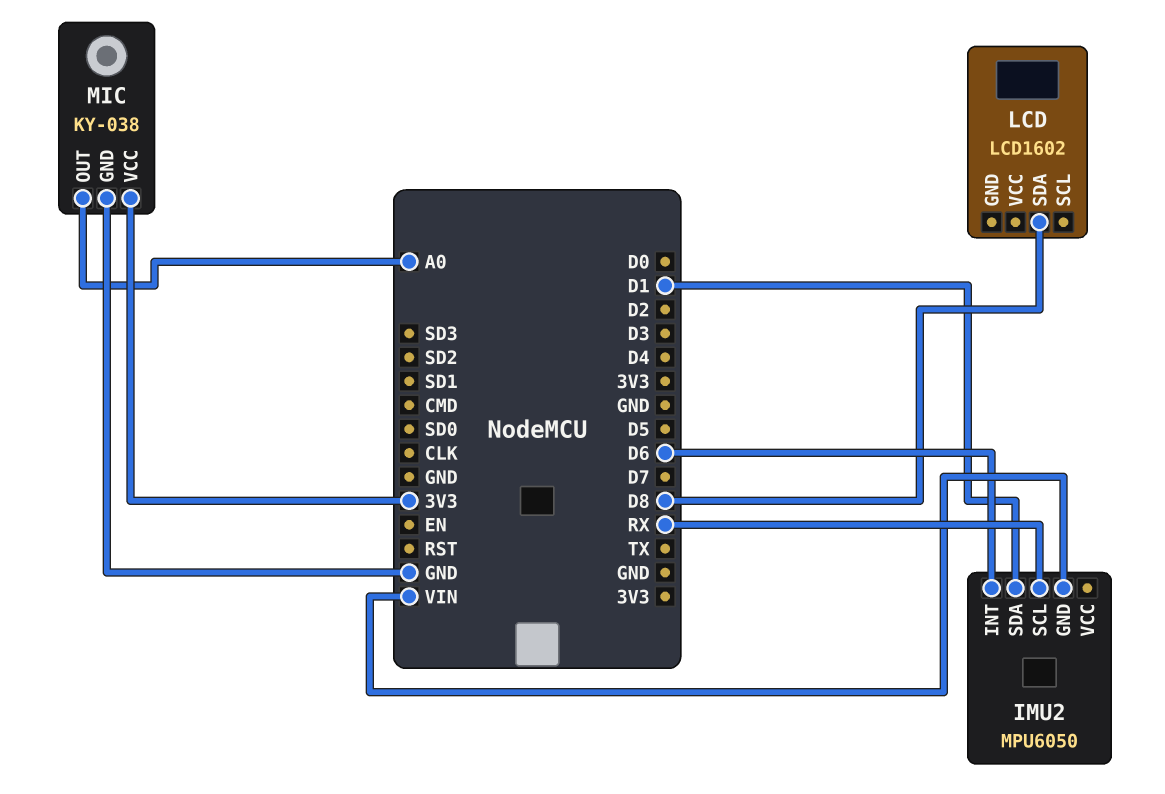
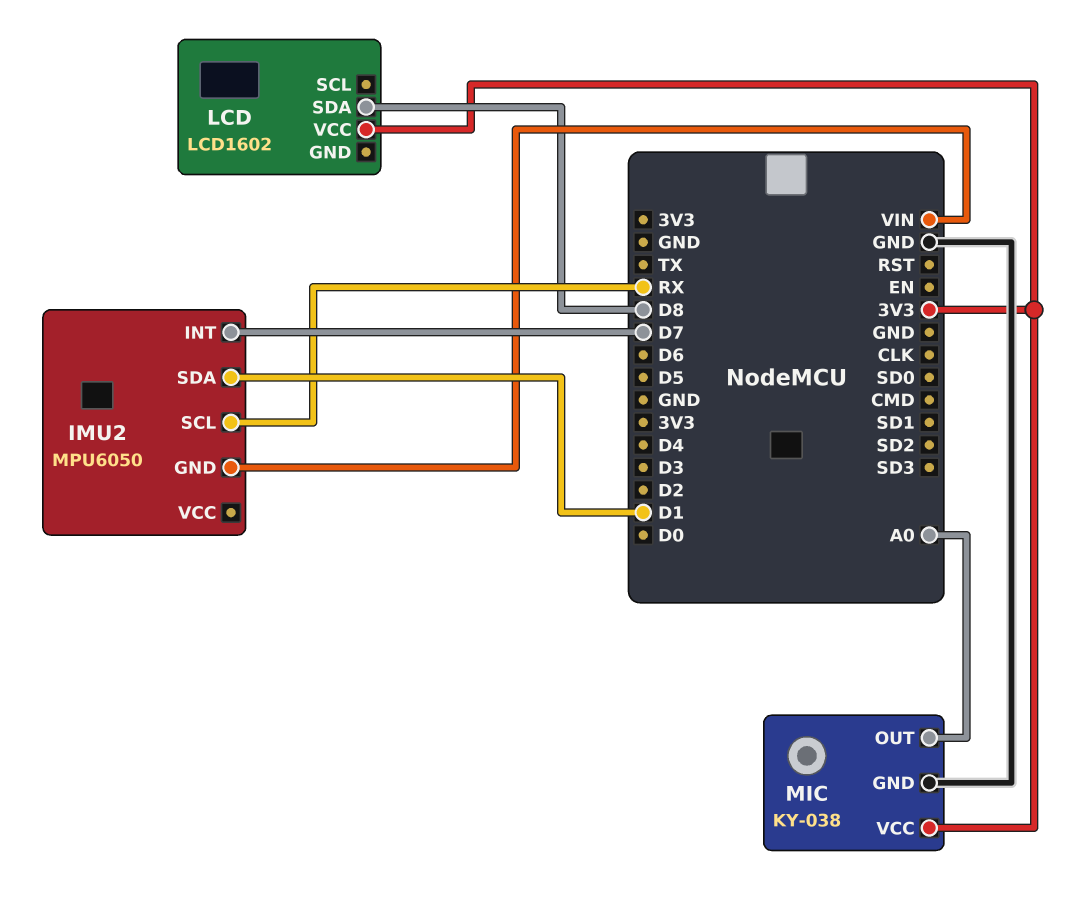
IMU2 pin INT: D6 -> D7
LCD pin VCC: none -> 3V3

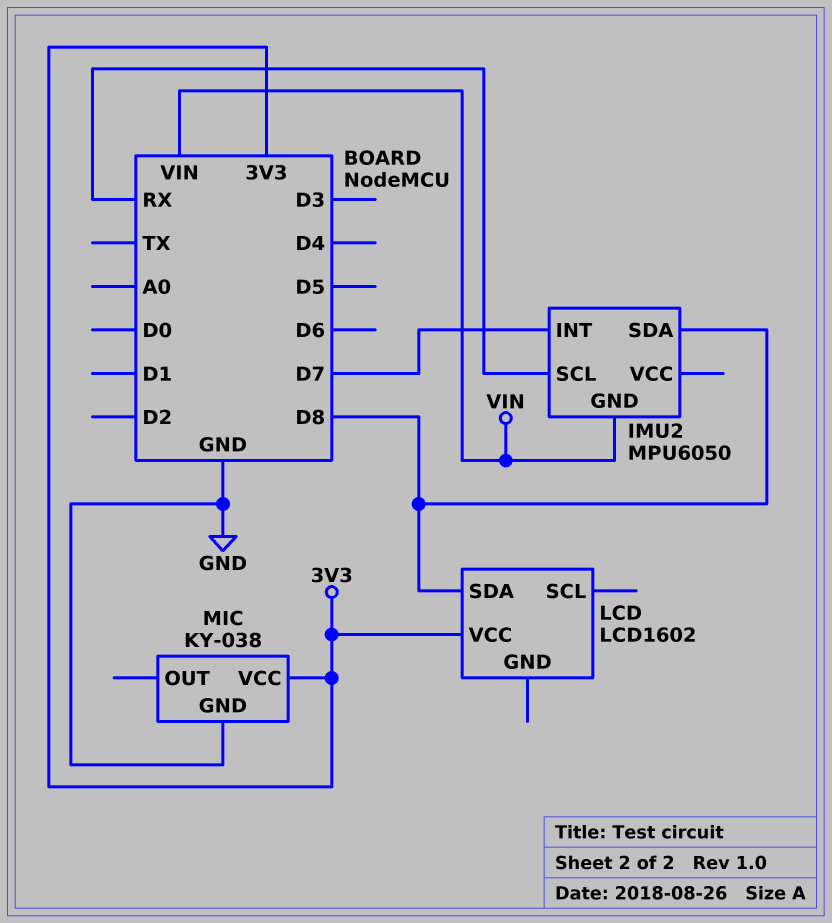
IMU2 pin SDA: D1 -> D8
MIC pin OUT: A0 -> none

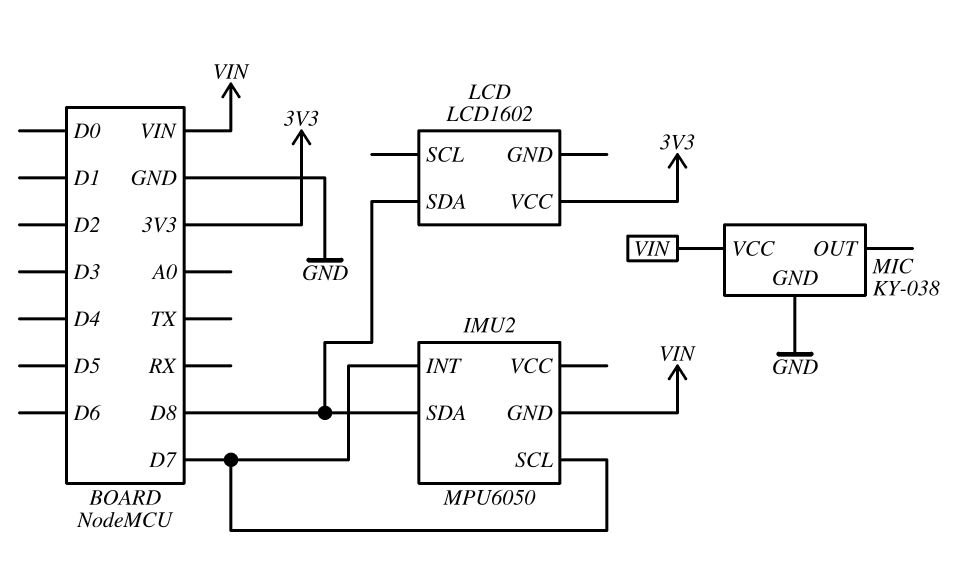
IMU2 pin SCL: RX -> D7
MIC pin VCC: 3V3 -> VIN

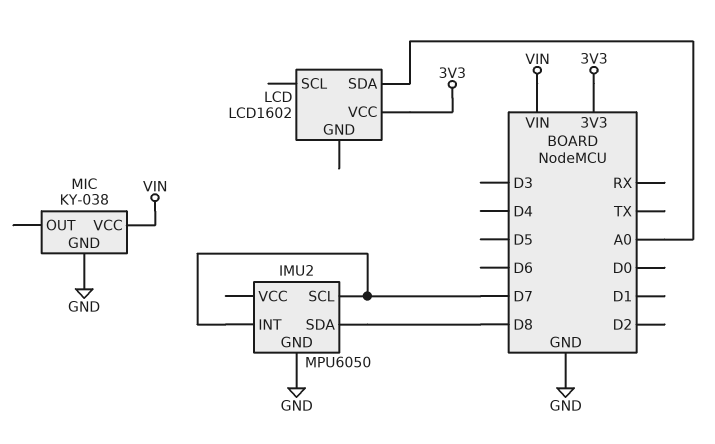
IMU2 pin GND: VIN -> GND
LCD pin SDA: D8 -> A0

